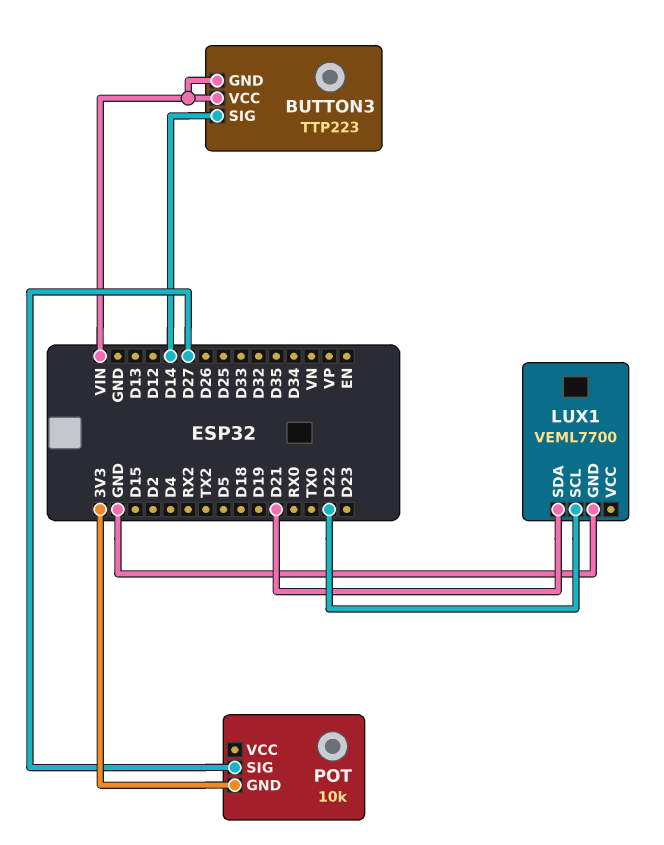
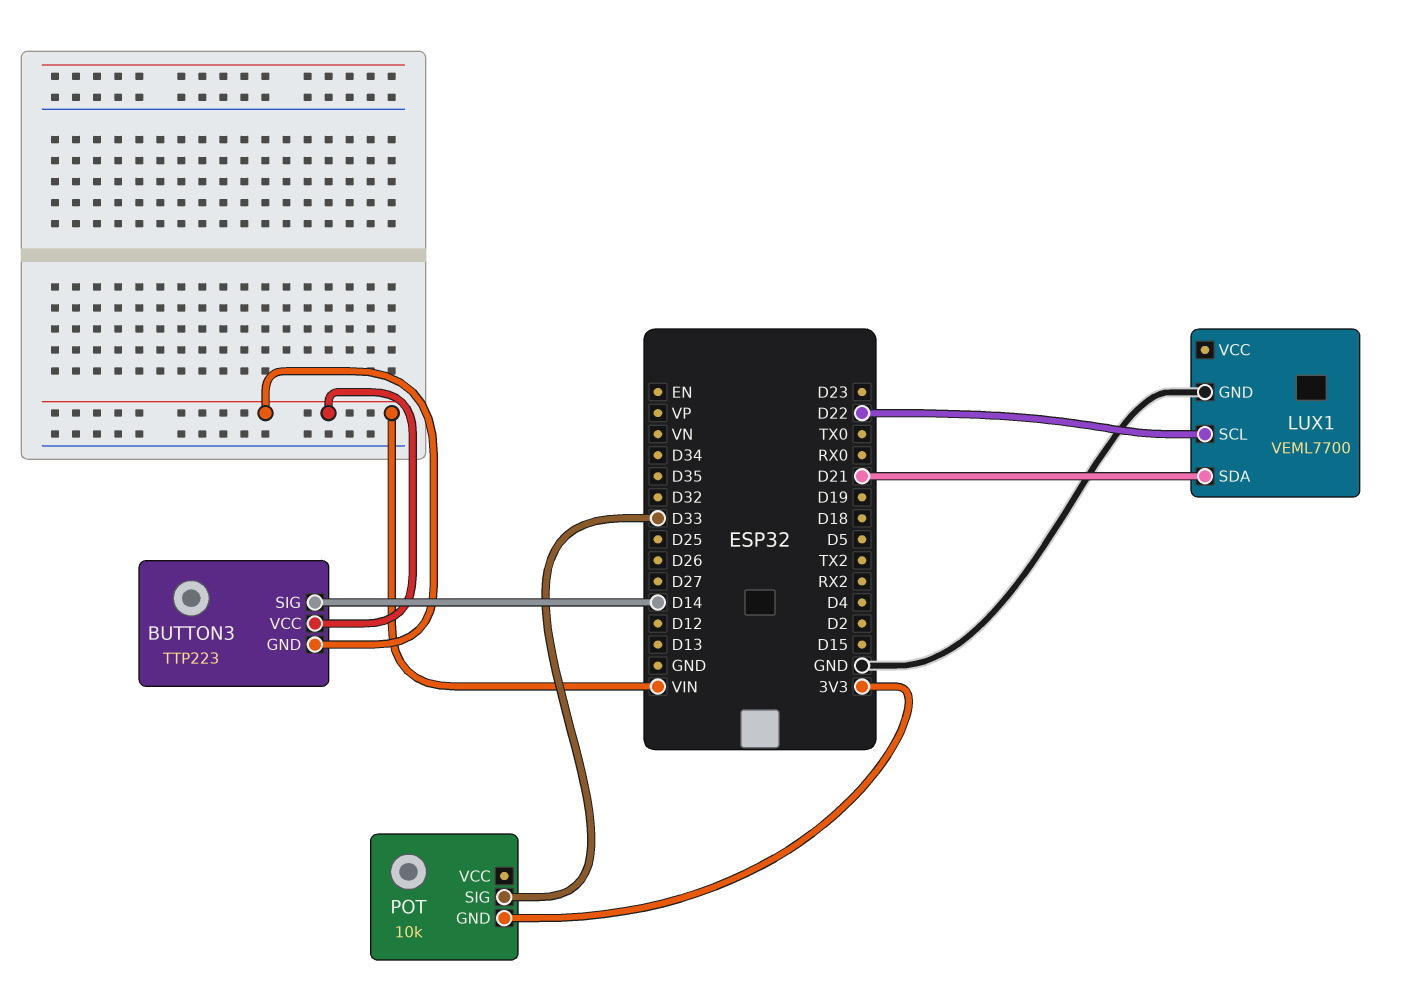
POT pin SIG: D27 -> D33

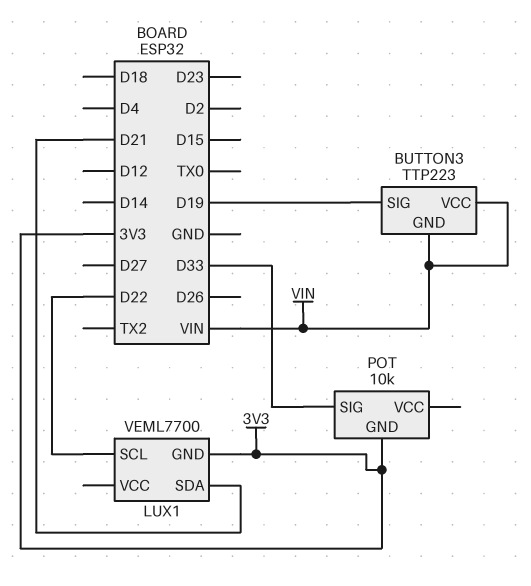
BUTTON3 pin SIG: D14 -> D19
LUX1 pin GND: GND -> 3V3

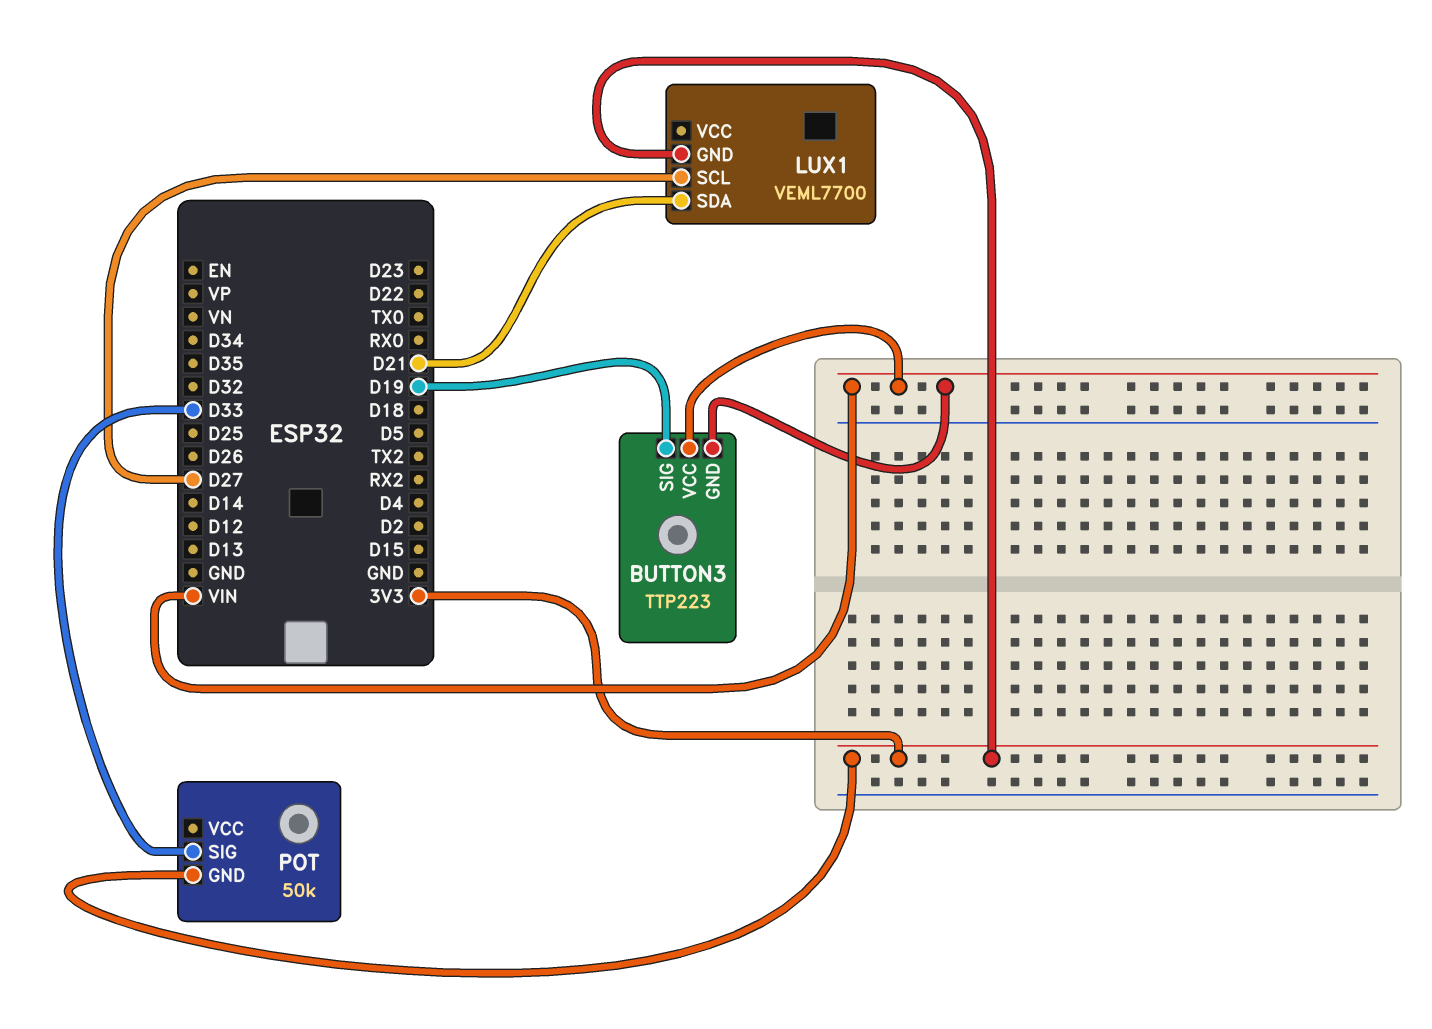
LUX1 pin SCL: D22 -> D27
POT: 10k -> 50k

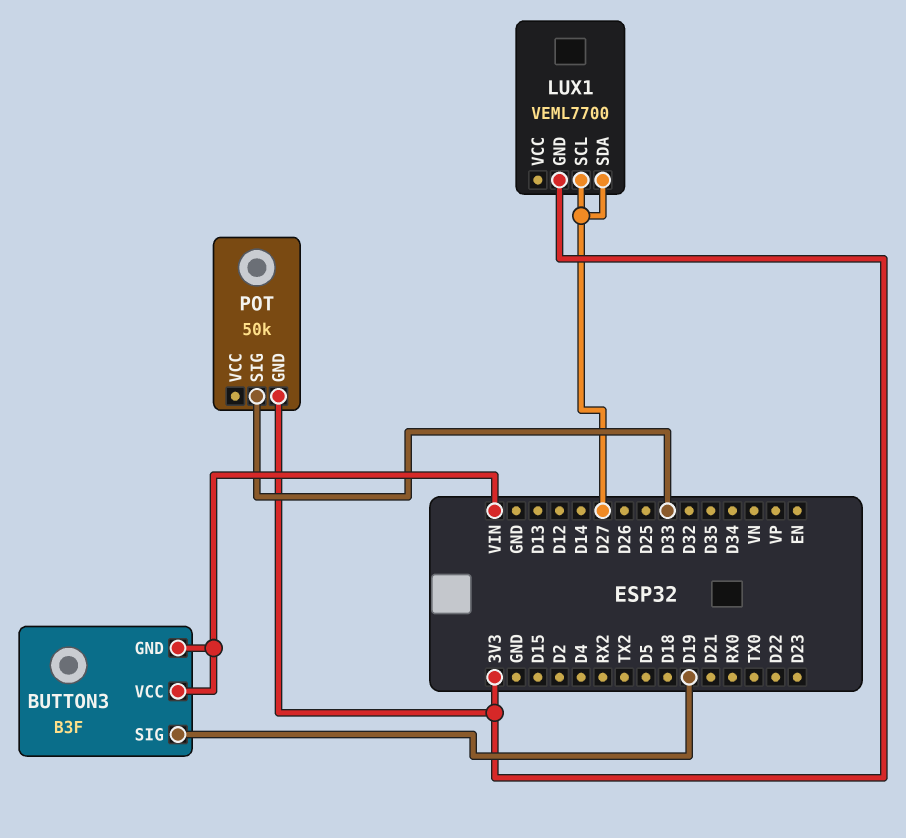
BUTTON3: TTP223 -> B3F
LUX1 pin SDA: D21 -> D27

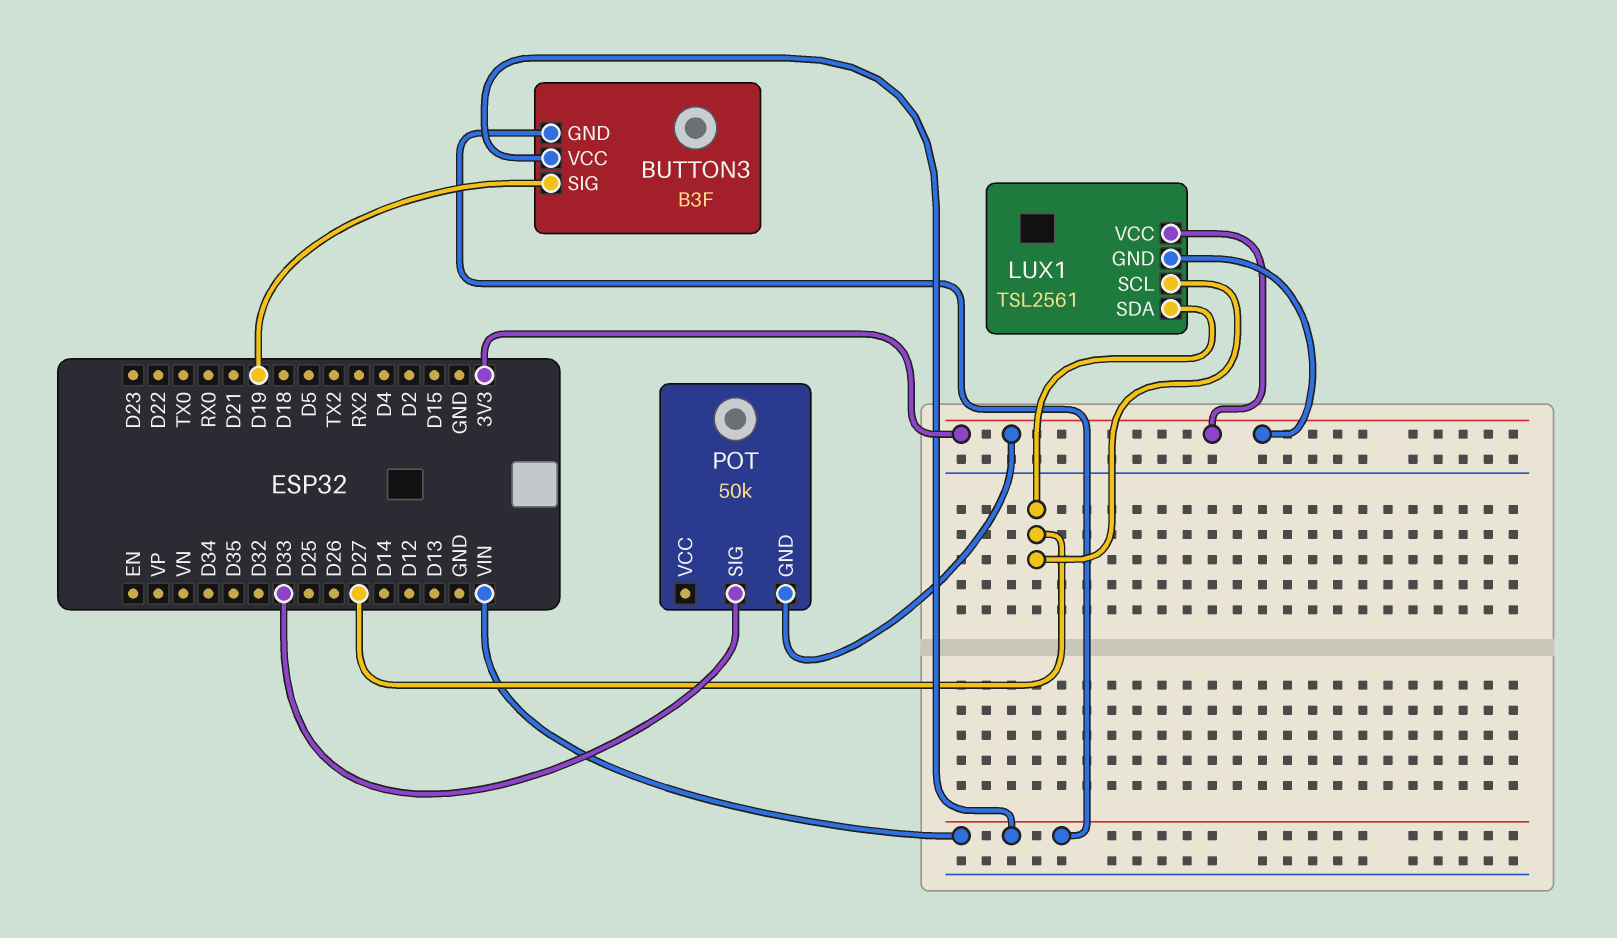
LUX1: VEML7700 -> TSL2561
LUX1 pin VCC: none -> 3V3

